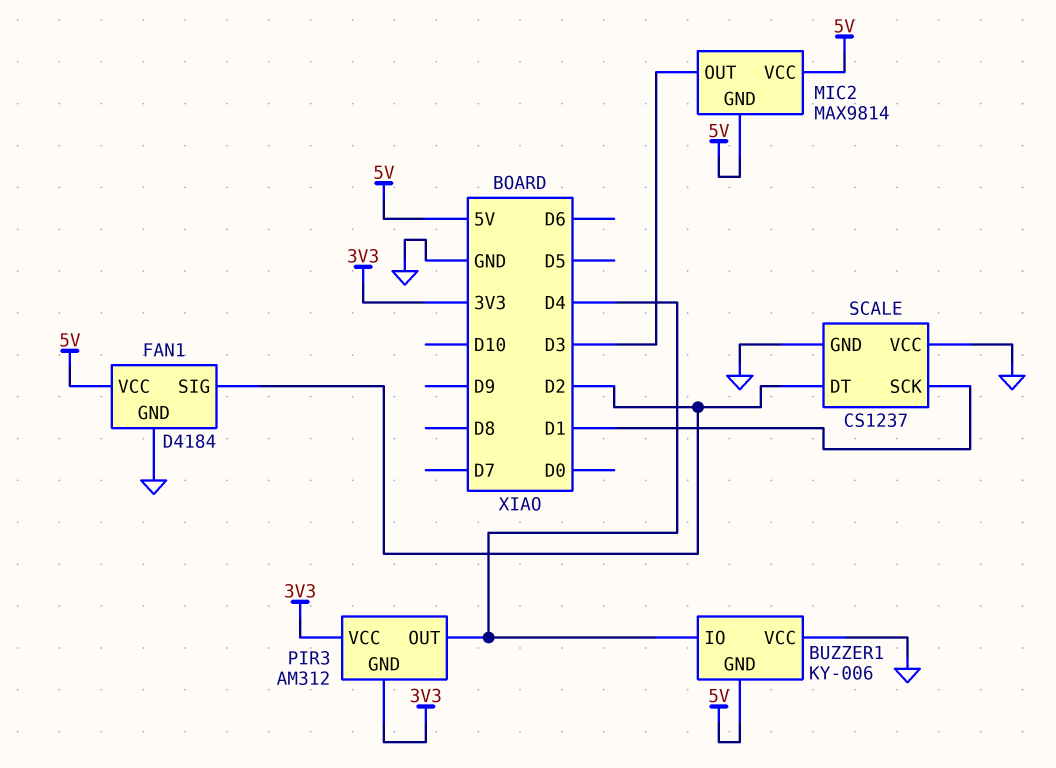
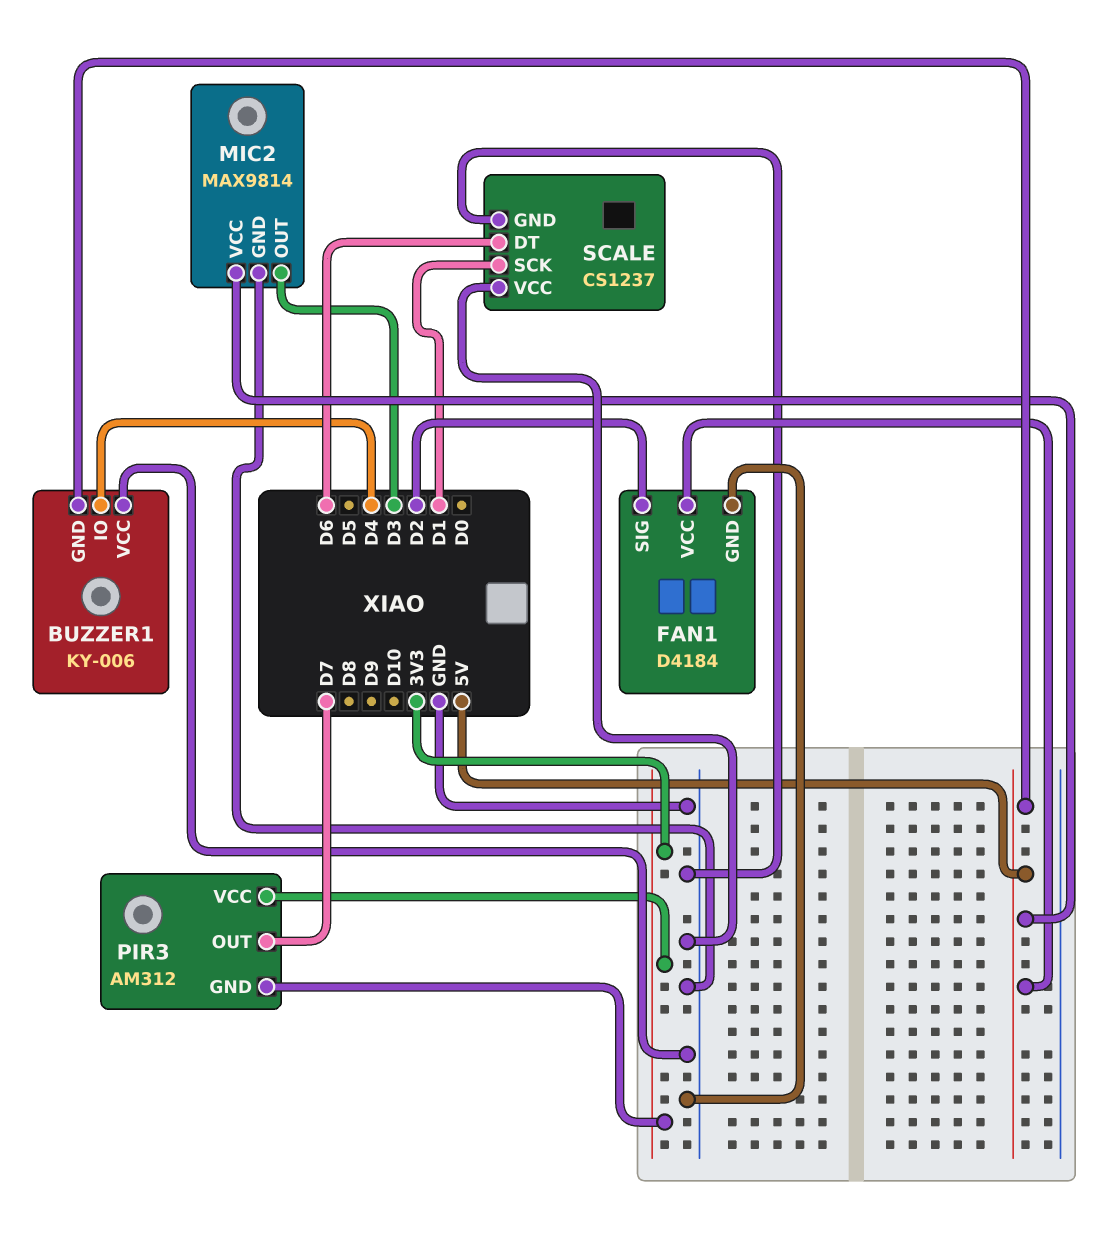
MIC2 pin GND: 5V -> GND
PIR3 pin OUT: D4 -> D7
SCALE pin DT: D2 -> D6

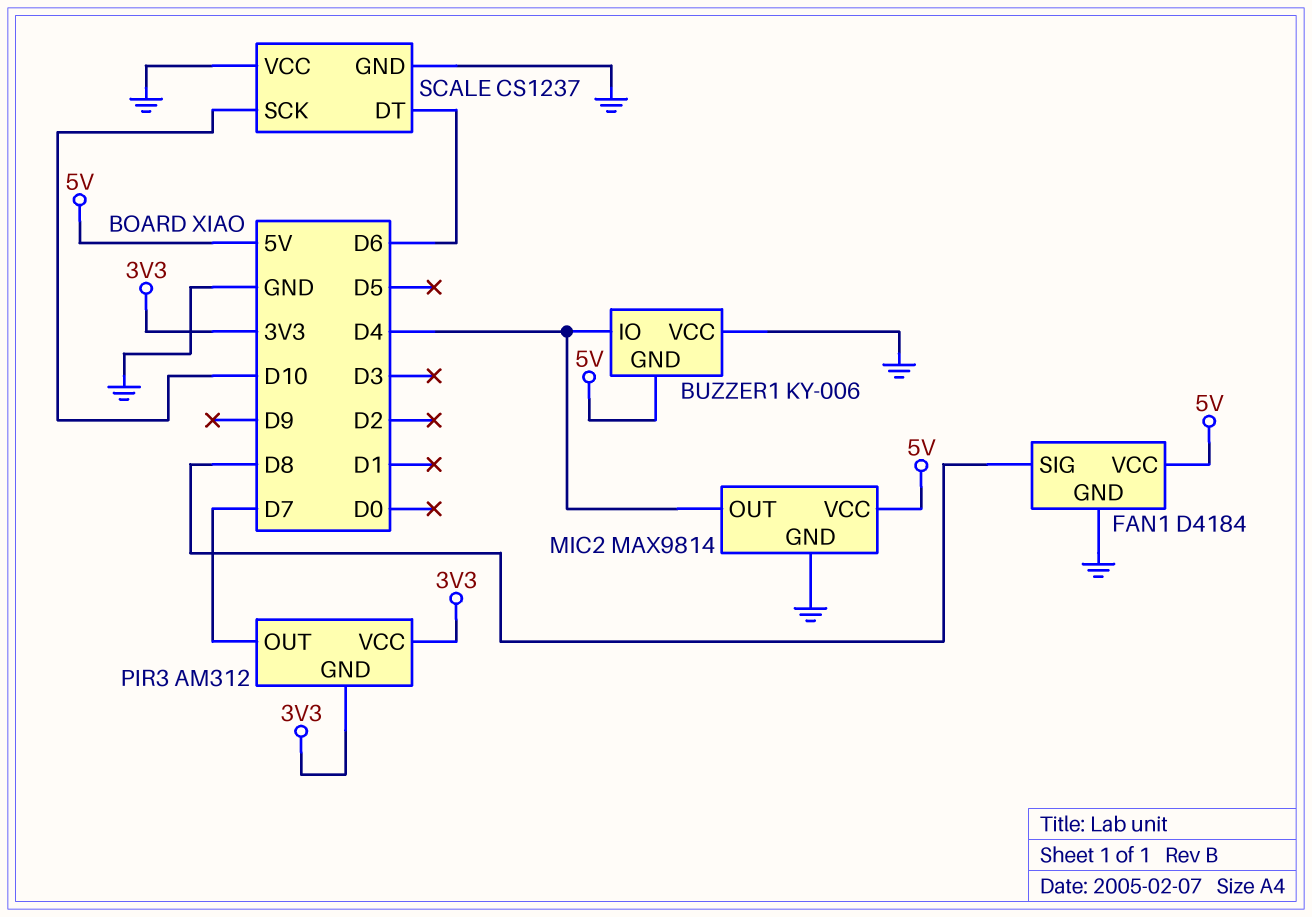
FAN1 pin SIG: D2 -> D8
MIC2 pin OUT: D3 -> D4
SCALE pin SCK: D1 -> D10

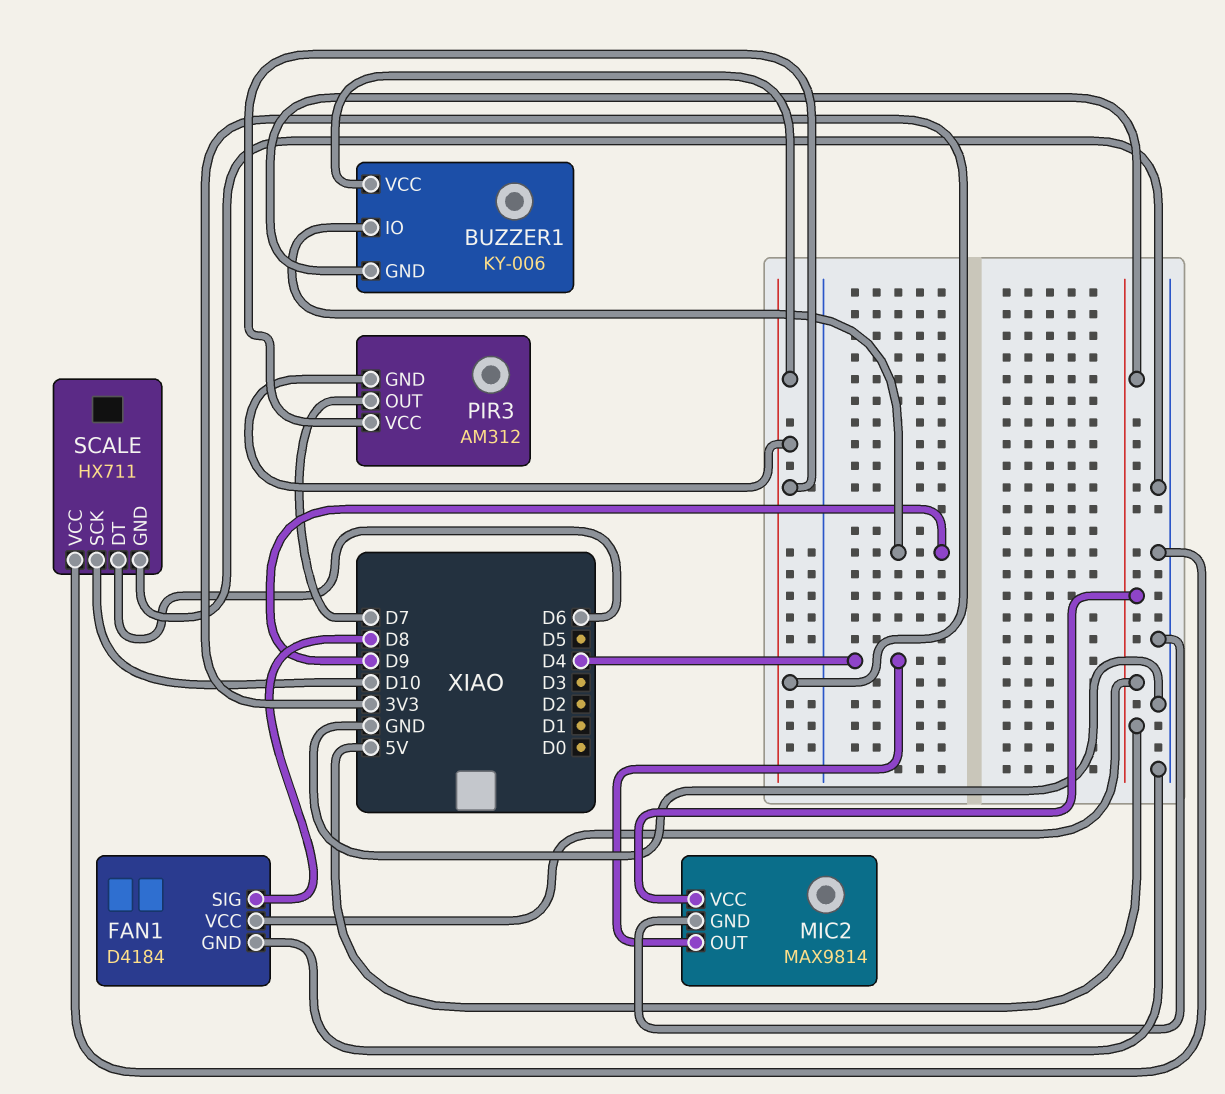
BUZZER1 pin IO: D4 -> D9
BUZZER1 pin VCC: GND -> 3V3
SCALE: CS1237 -> HX711

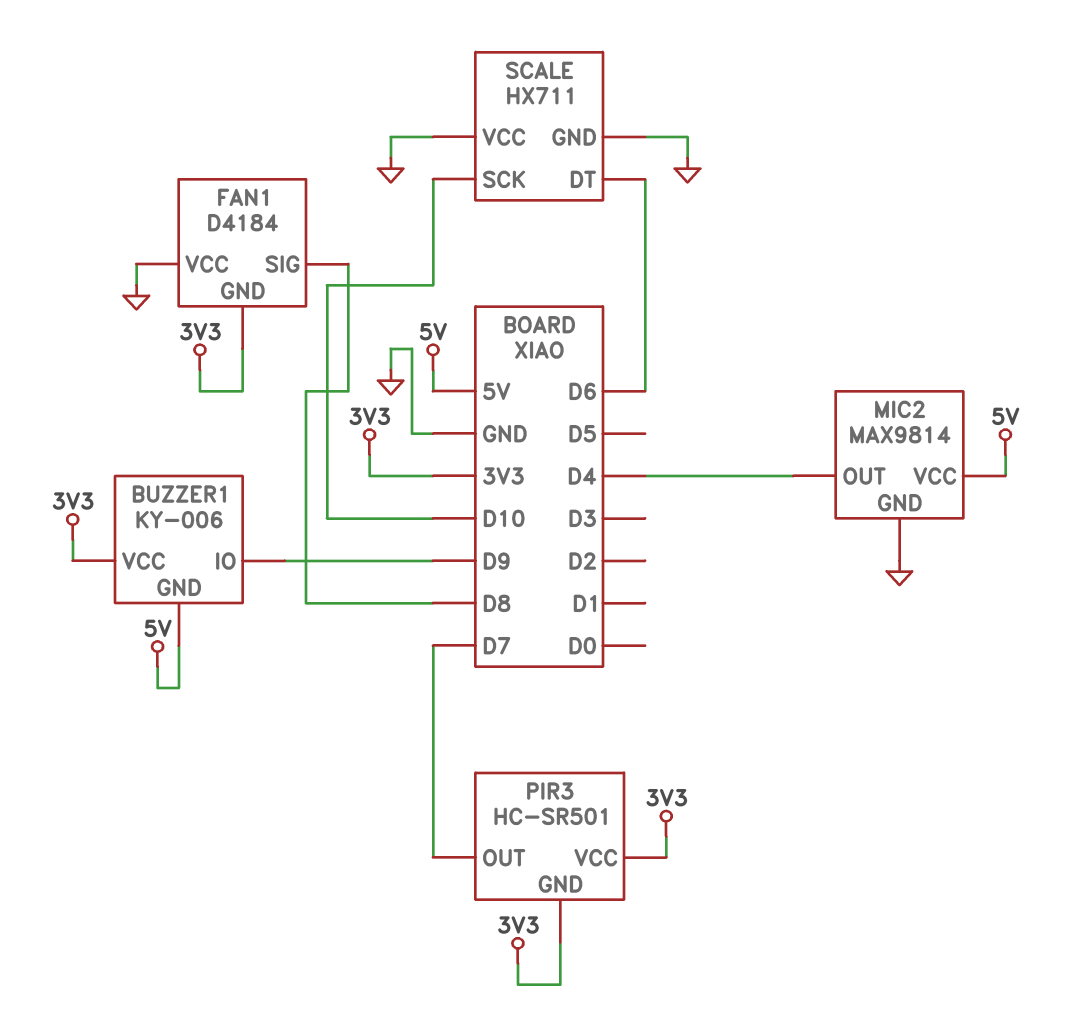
FAN1 pin GND: GND -> 3V3
FAN1 pin VCC: 5V -> GND
PIR3: AM312 -> HC-SR501

